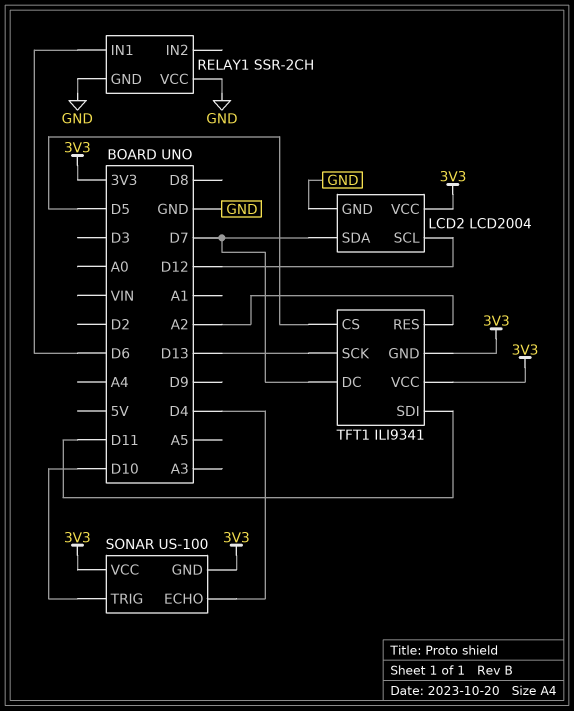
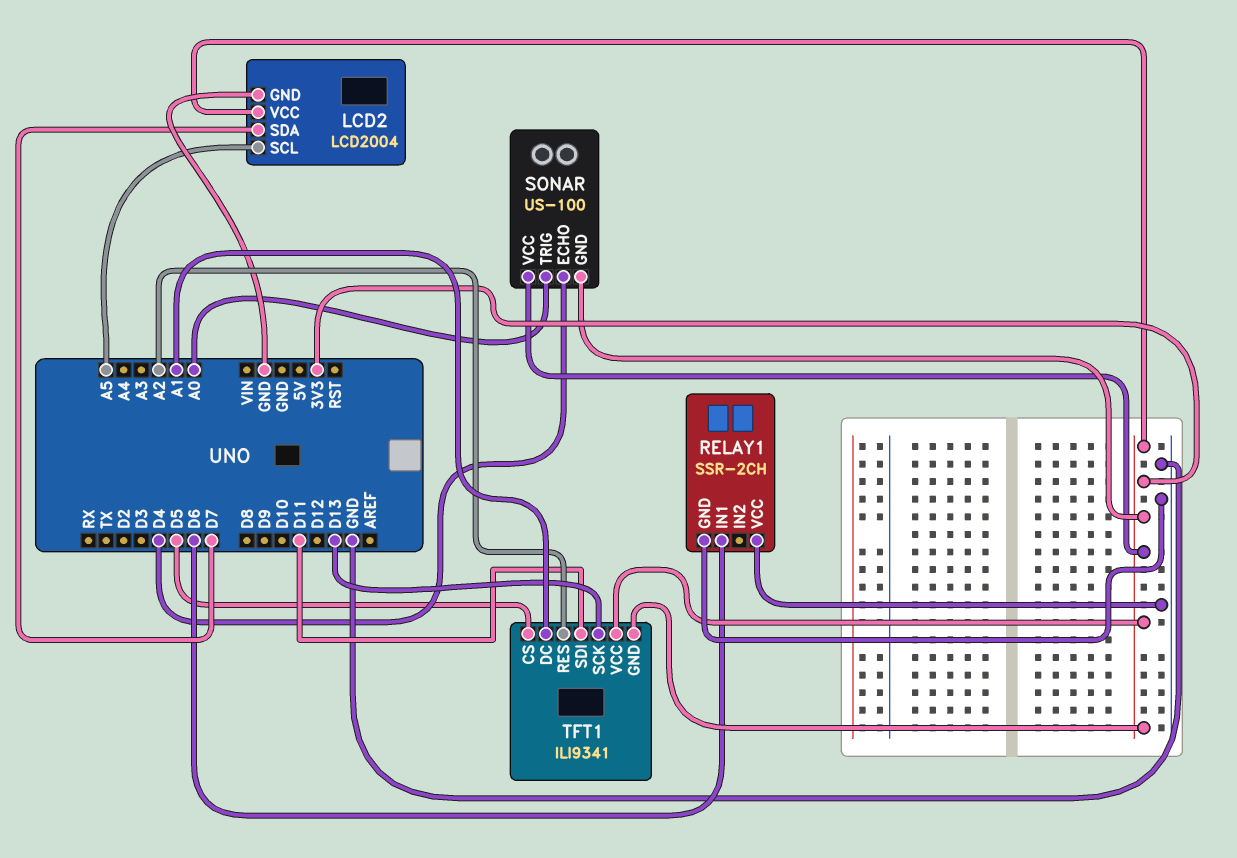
LCD2 pin SCL: D12 -> A5
SONAR pin TRIG: D10 -> A0
TFT1 pin DC: D7 -> A1

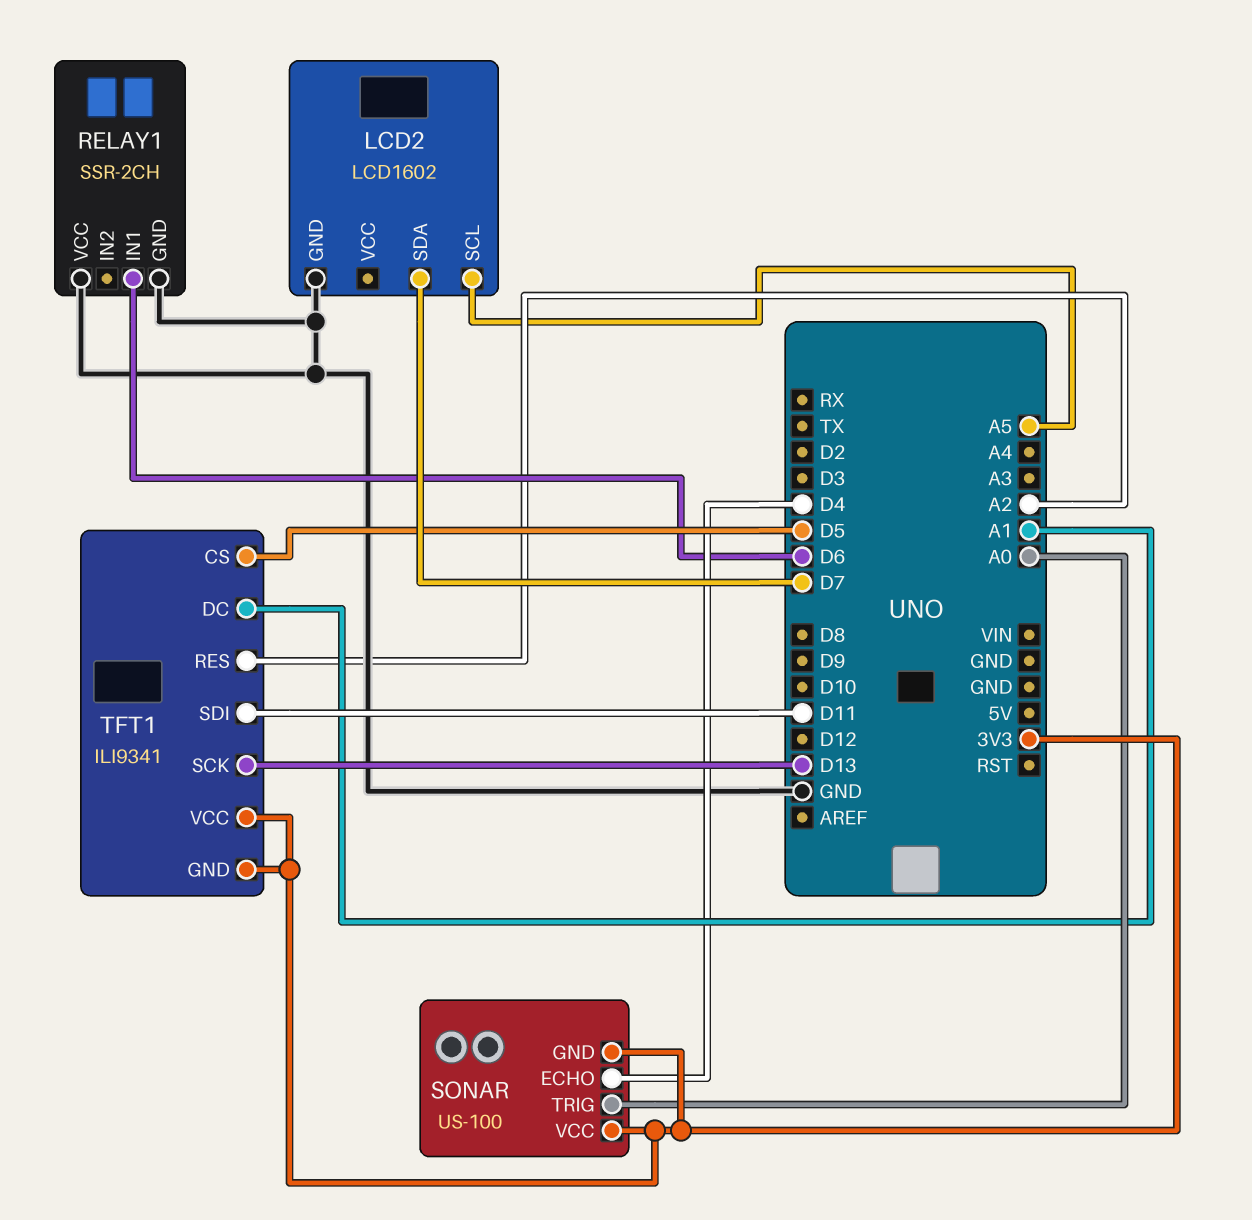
LCD2: LCD2004 -> LCD1602
LCD2 pin VCC: 3V3 -> none

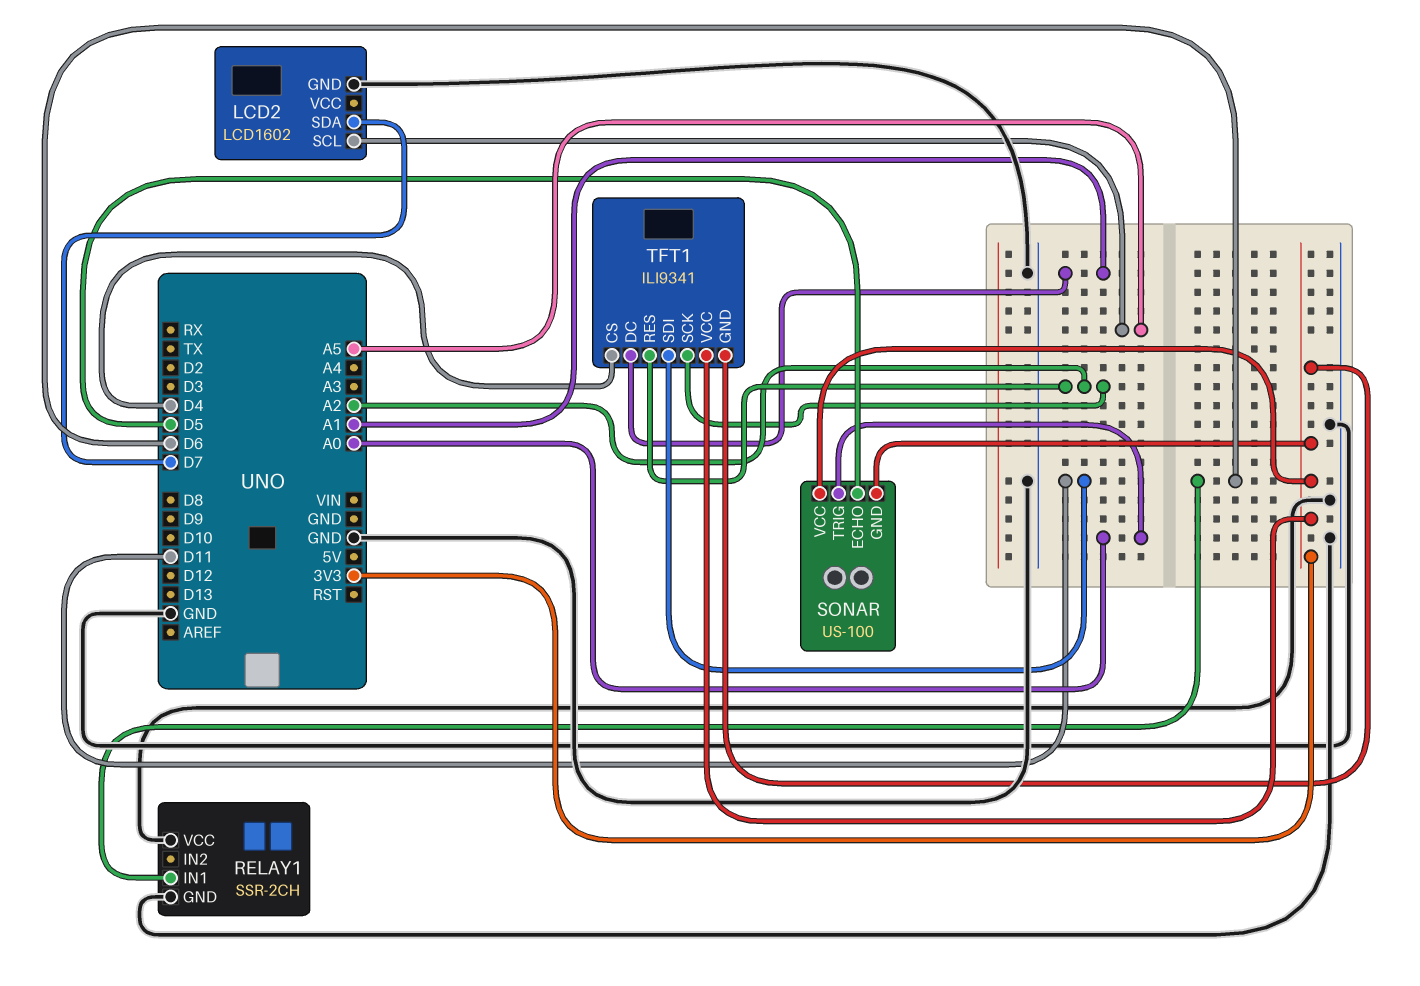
SONAR pin ECHO: D4 -> D5
TFT1 pin CS: D5 -> D4
TFT1 pin SCK: D13 -> A2

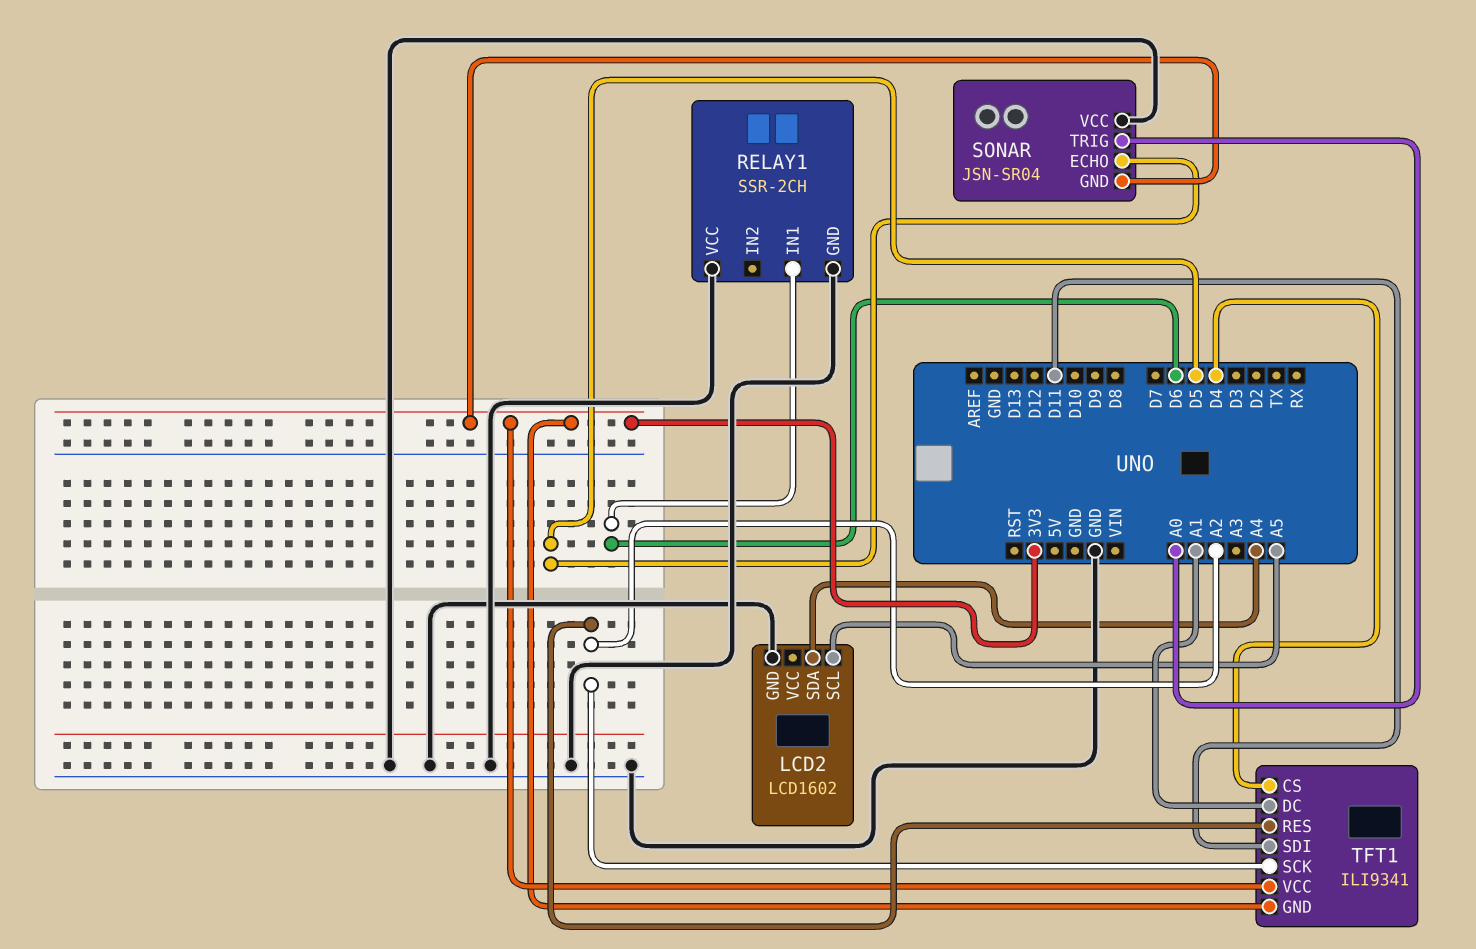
LCD2 pin SDA: D7 -> A4
SONAR: US-100 -> JSN-SR04
SONAR pin VCC: 3V3 -> GND

